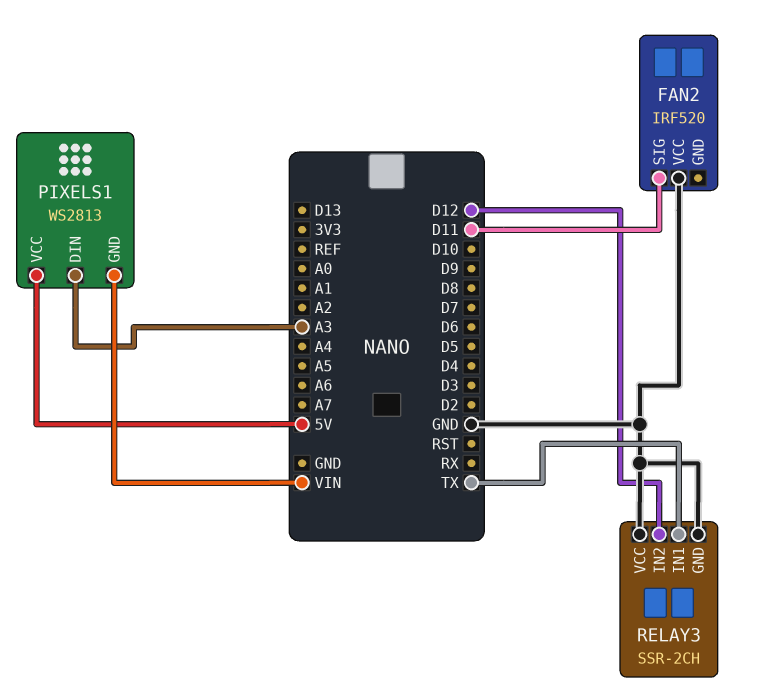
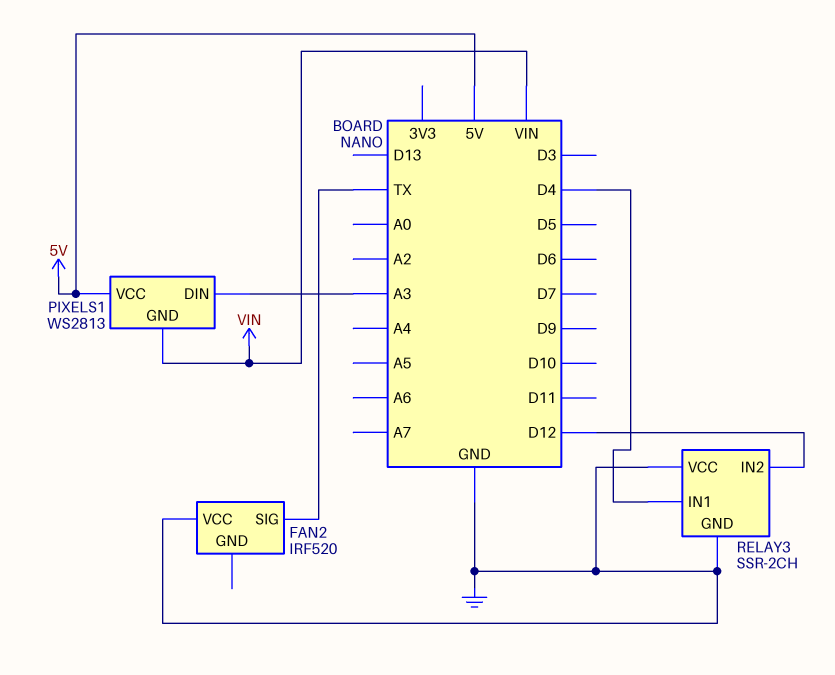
FAN2 pin SIG: D11 -> TX
RELAY3 pin IN1: TX -> D4

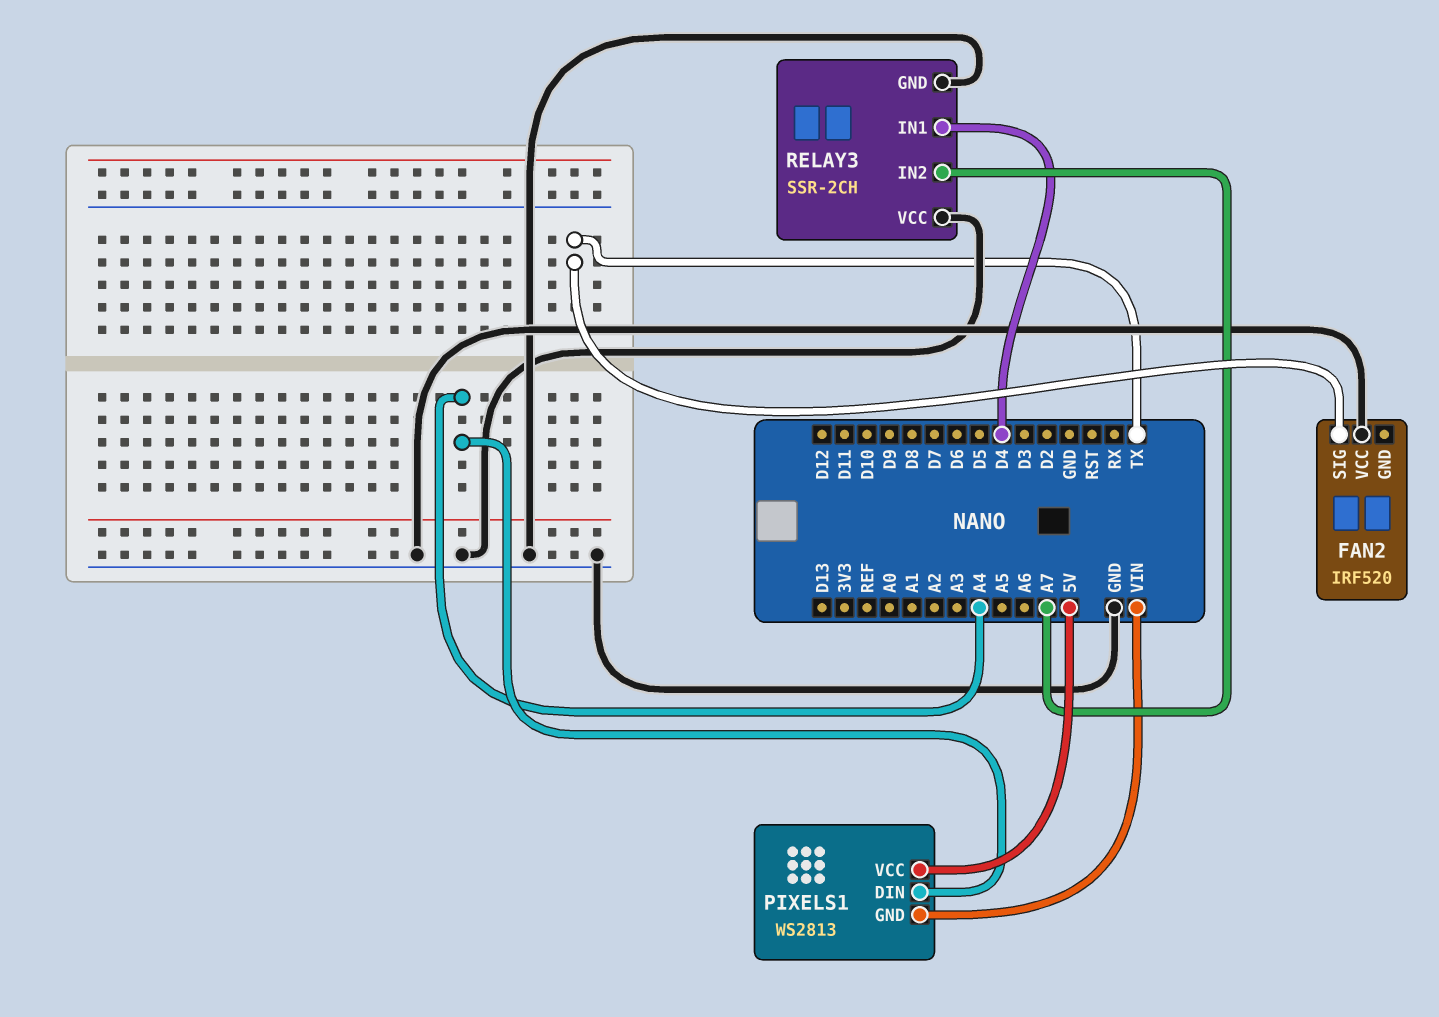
PIXELS1 pin DIN: A3 -> A4
RELAY3 pin IN2: D12 -> A7

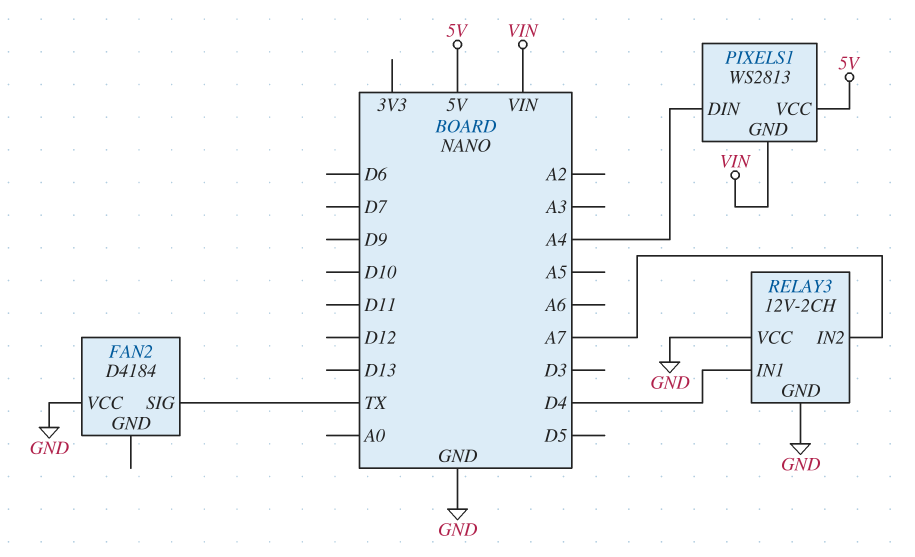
FAN2: IRF520 -> D4184
RELAY3: SSR-2CH -> 12V-2CH

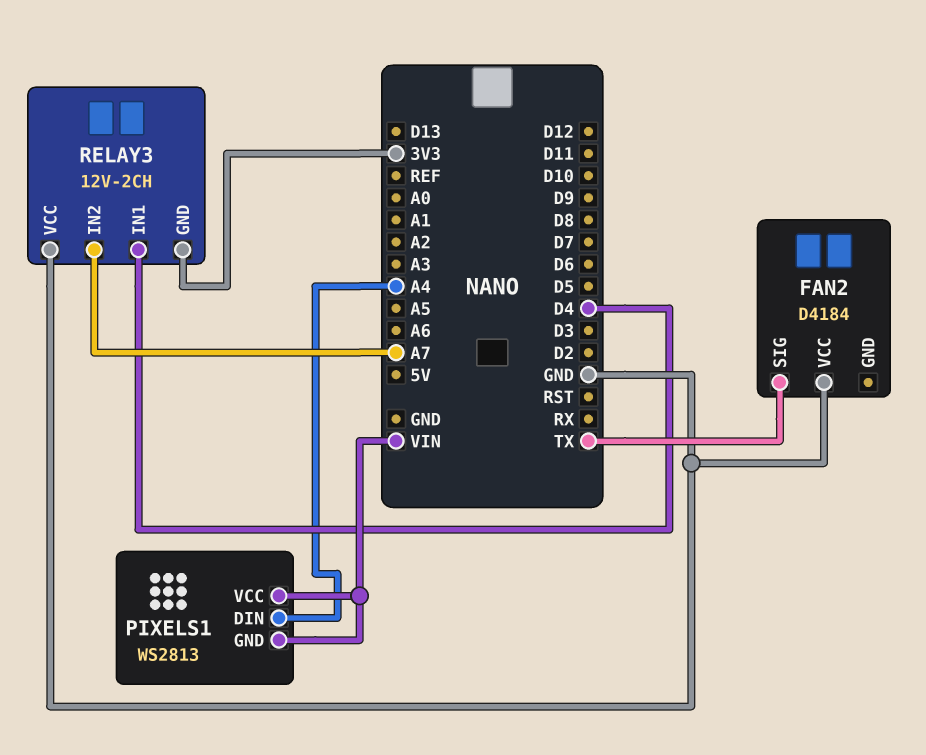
PIXELS1 pin VCC: 5V -> VIN
RELAY3 pin GND: GND -> 3V3

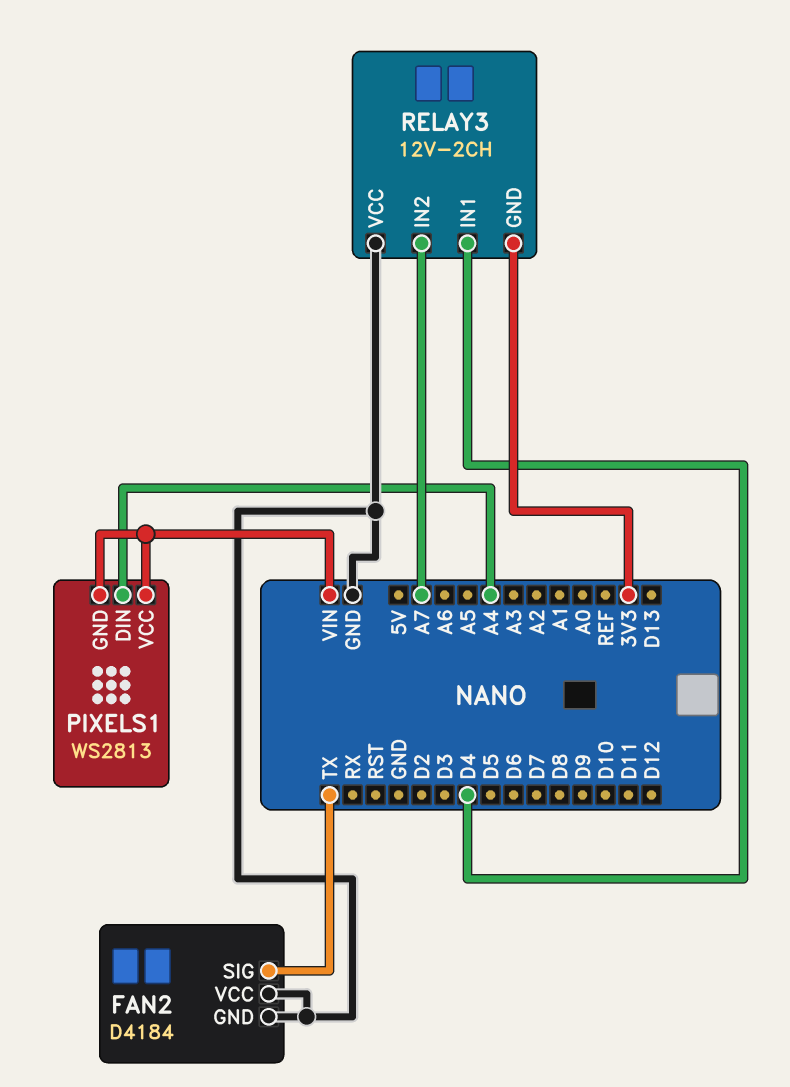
FAN2 pin GND: none -> GND

